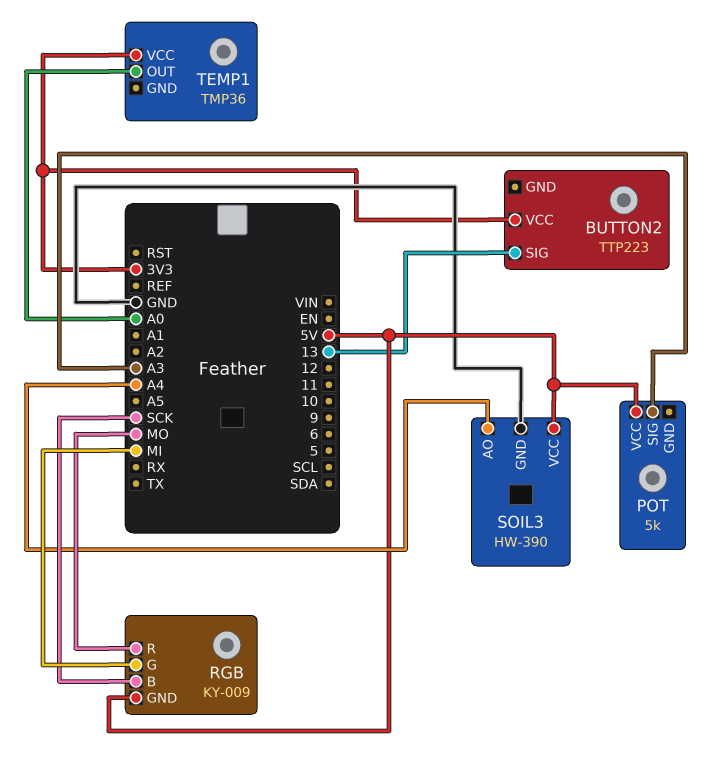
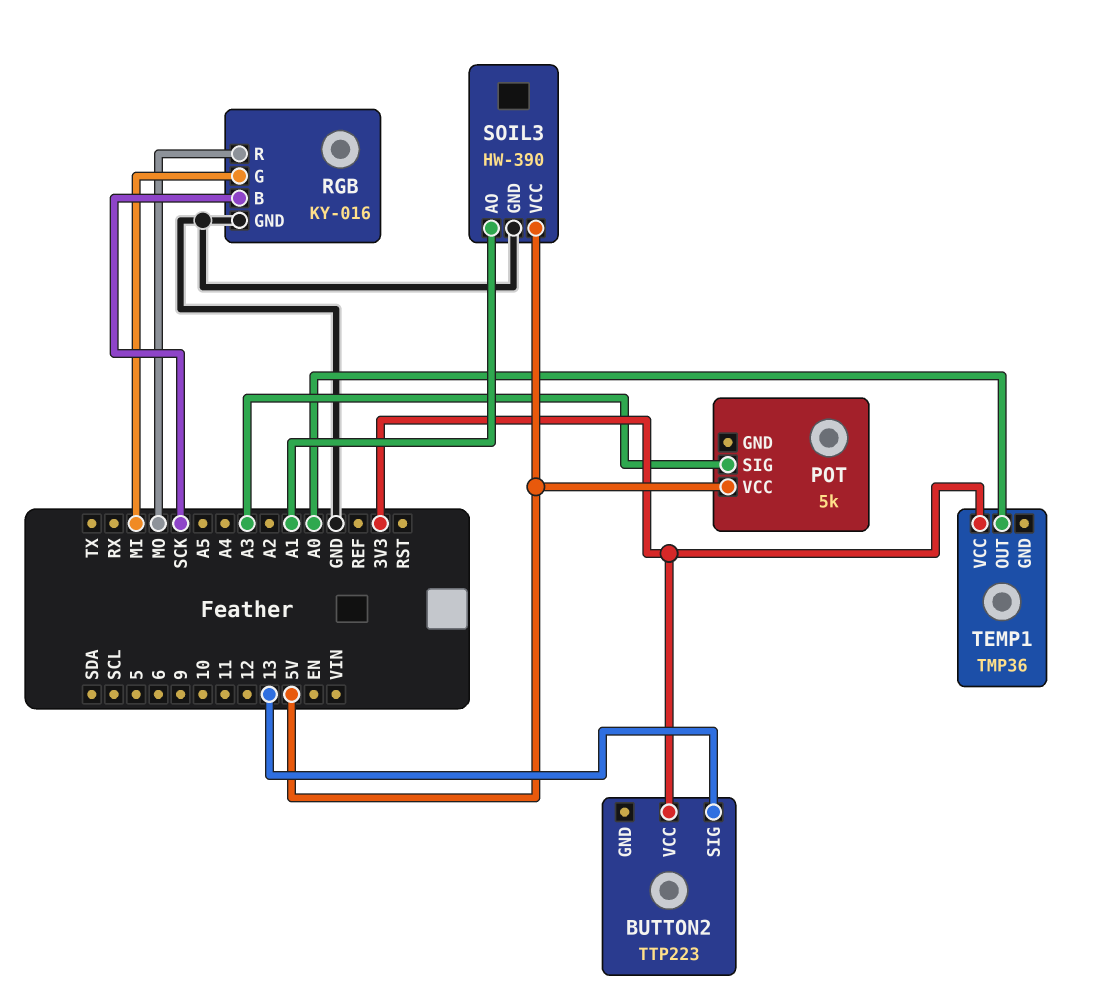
RGB: KY-009 -> KY-016
RGB pin GND: 5V -> GND
SOIL3 pin AO: A4 -> A1

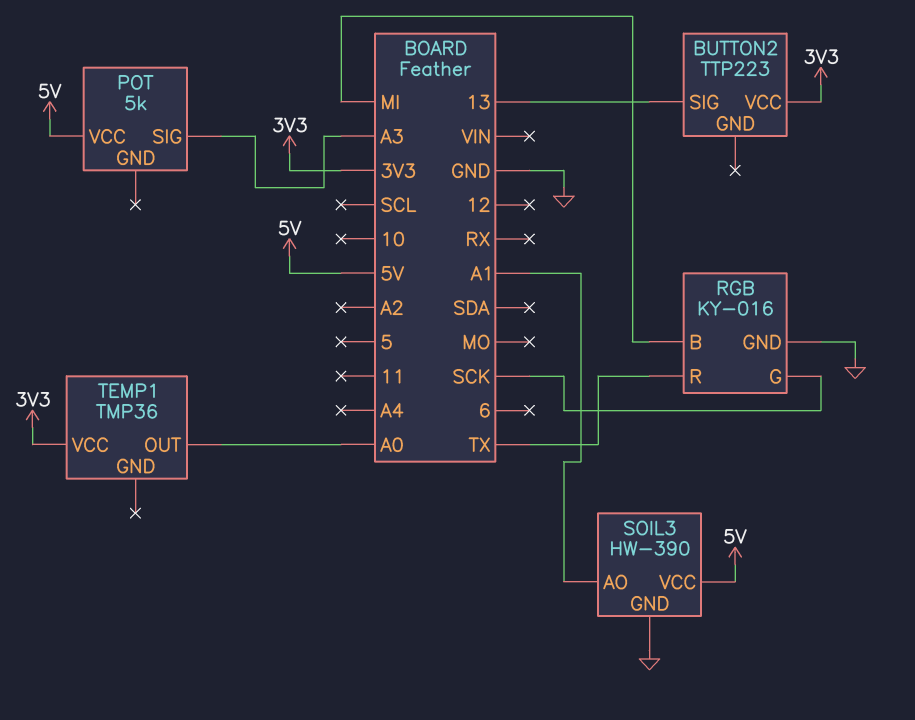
RGB pin B: SCK -> MI
RGB pin G: MI -> SCK
RGB pin R: MO -> TX

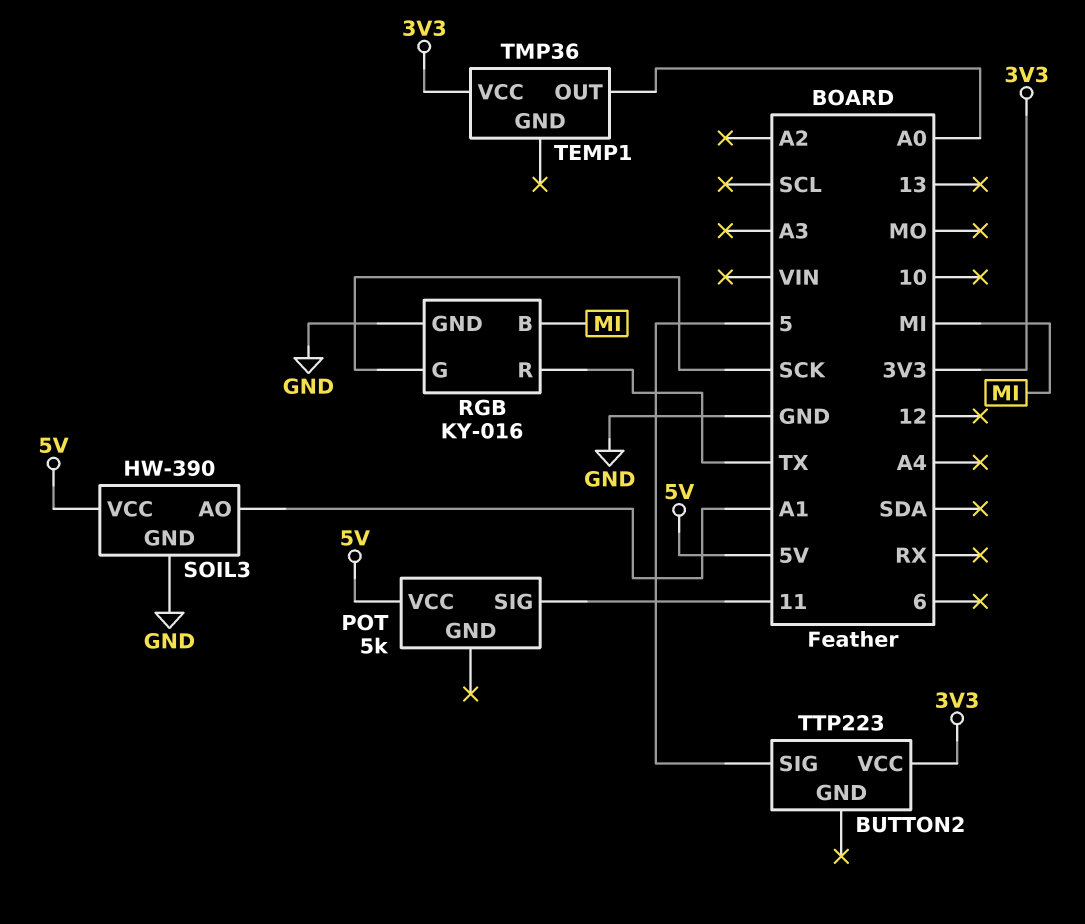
BUTTON2 pin SIG: 13 -> 5
POT pin SIG: A3 -> 11

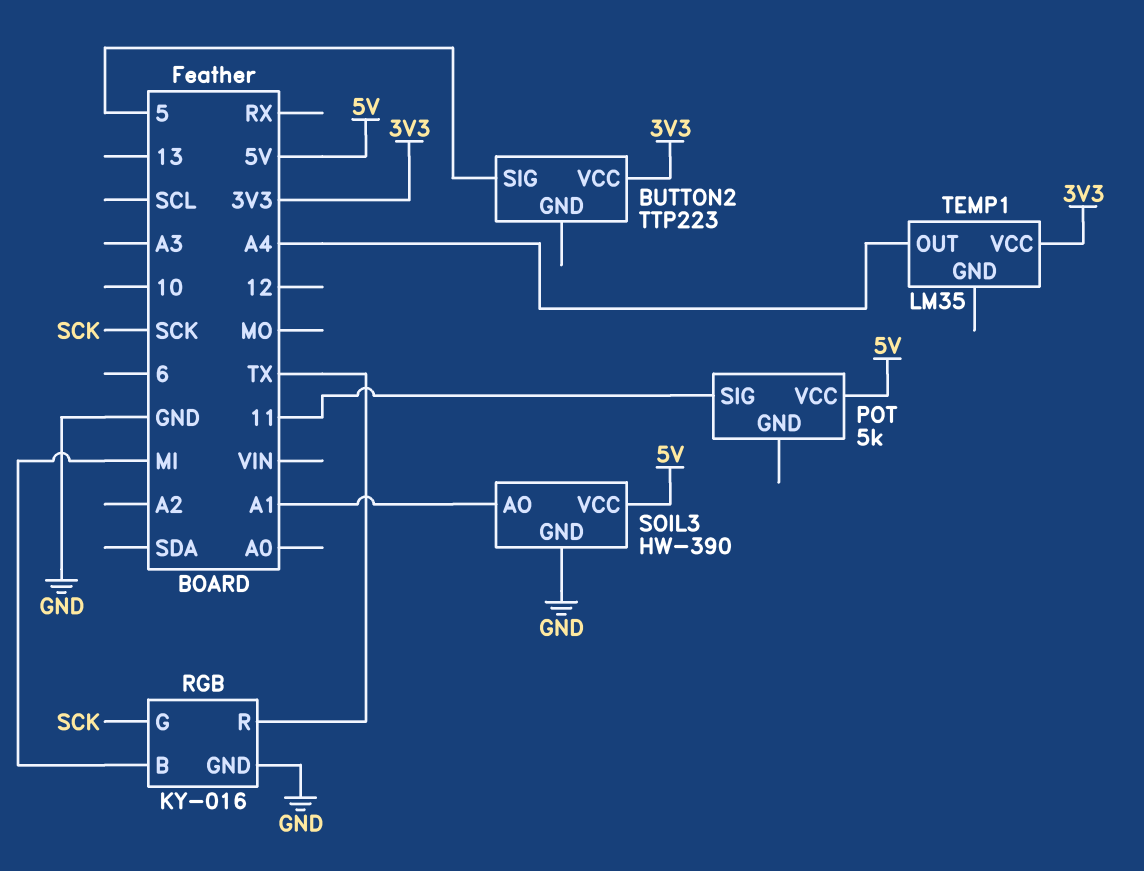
TEMP1: TMP36 -> LM35
TEMP1 pin OUT: A0 -> A4

